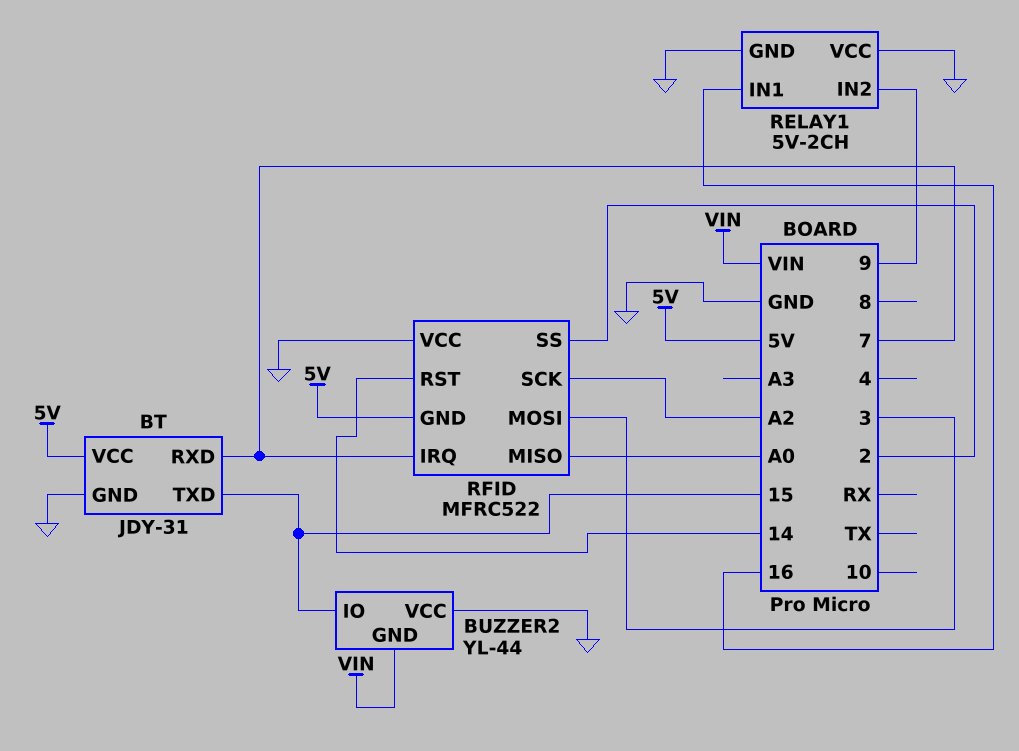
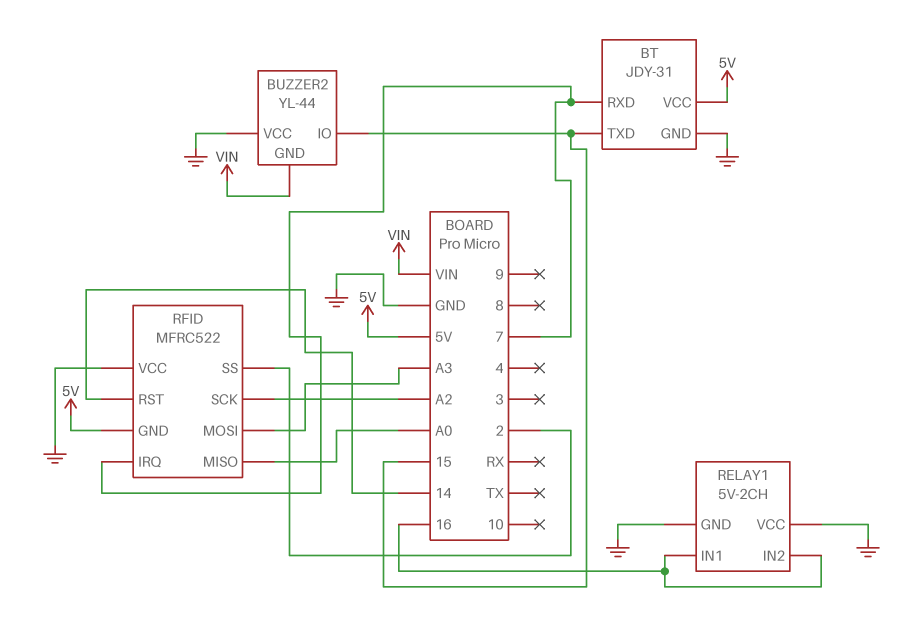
RELAY1 pin IN2: 9 -> 16
RFID pin MOSI: 3 -> A3

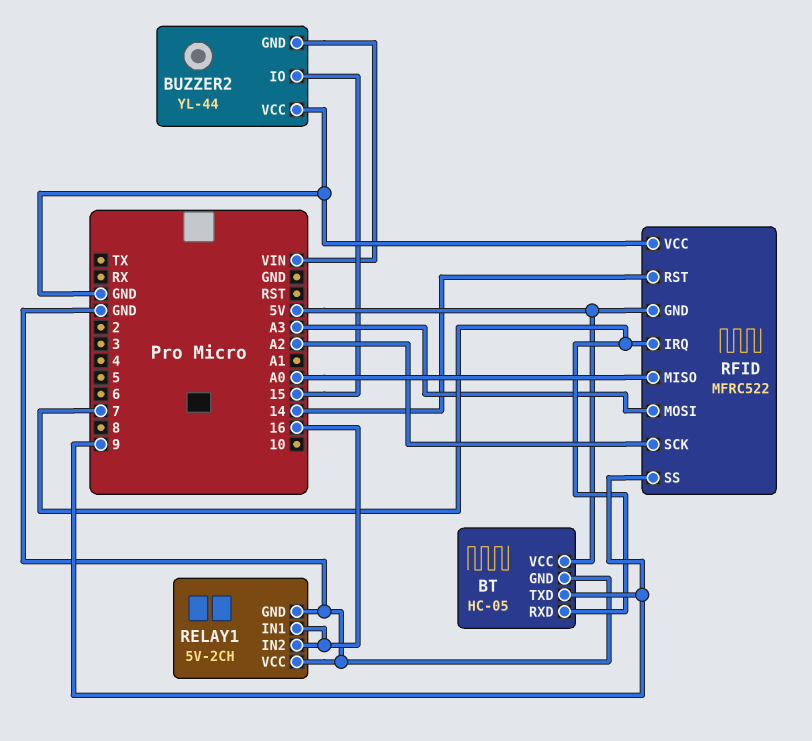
BT: JDY-31 -> HC-05
BT pin TXD: 15 -> 9
RFID pin SS: 2 -> 9

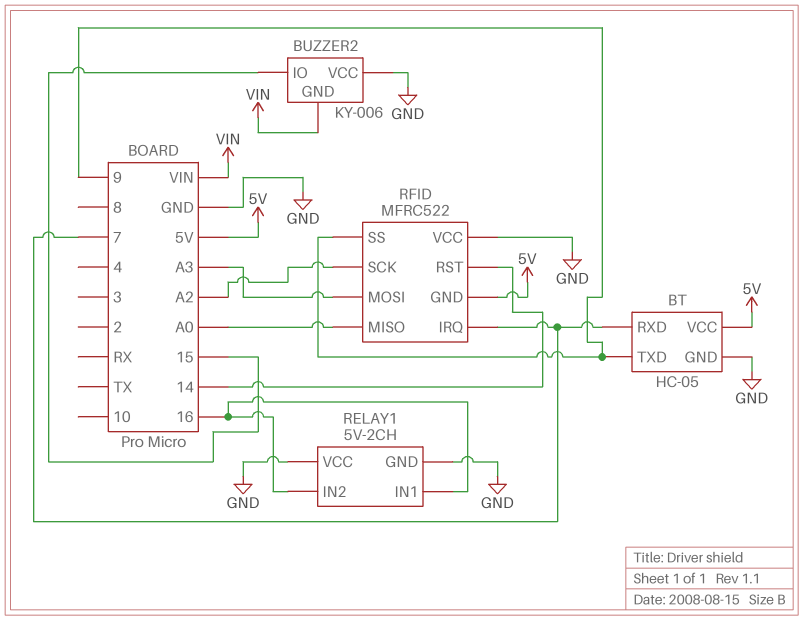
BUZZER2: YL-44 -> KY-006

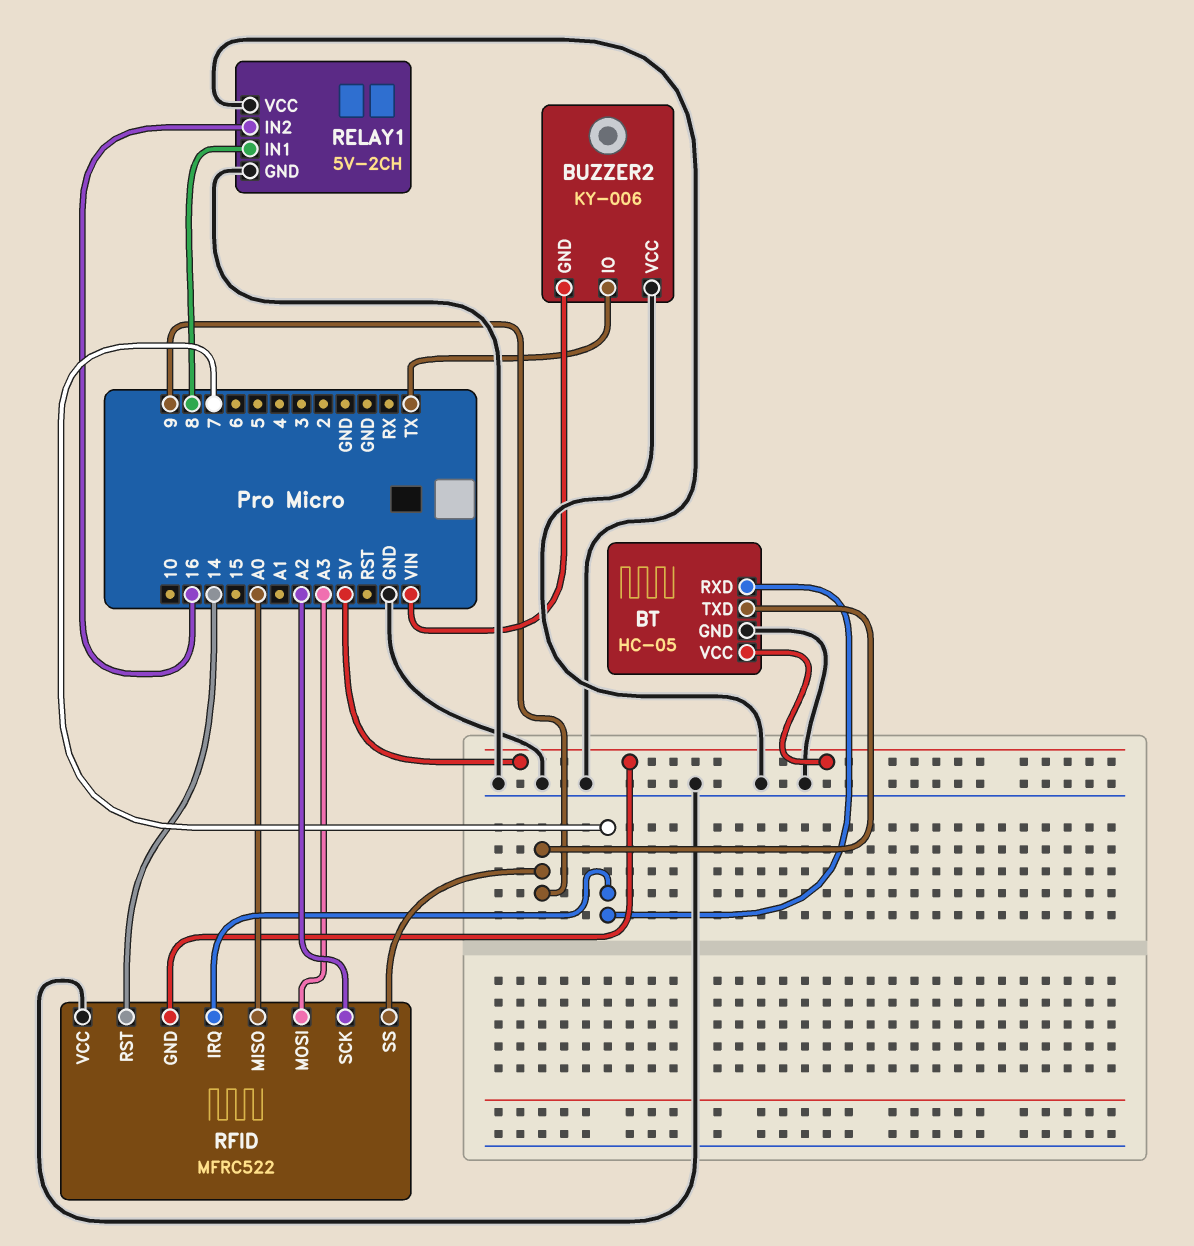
BUZZER2 pin IO: 15 -> TX
RELAY1 pin IN1: 16 -> 8

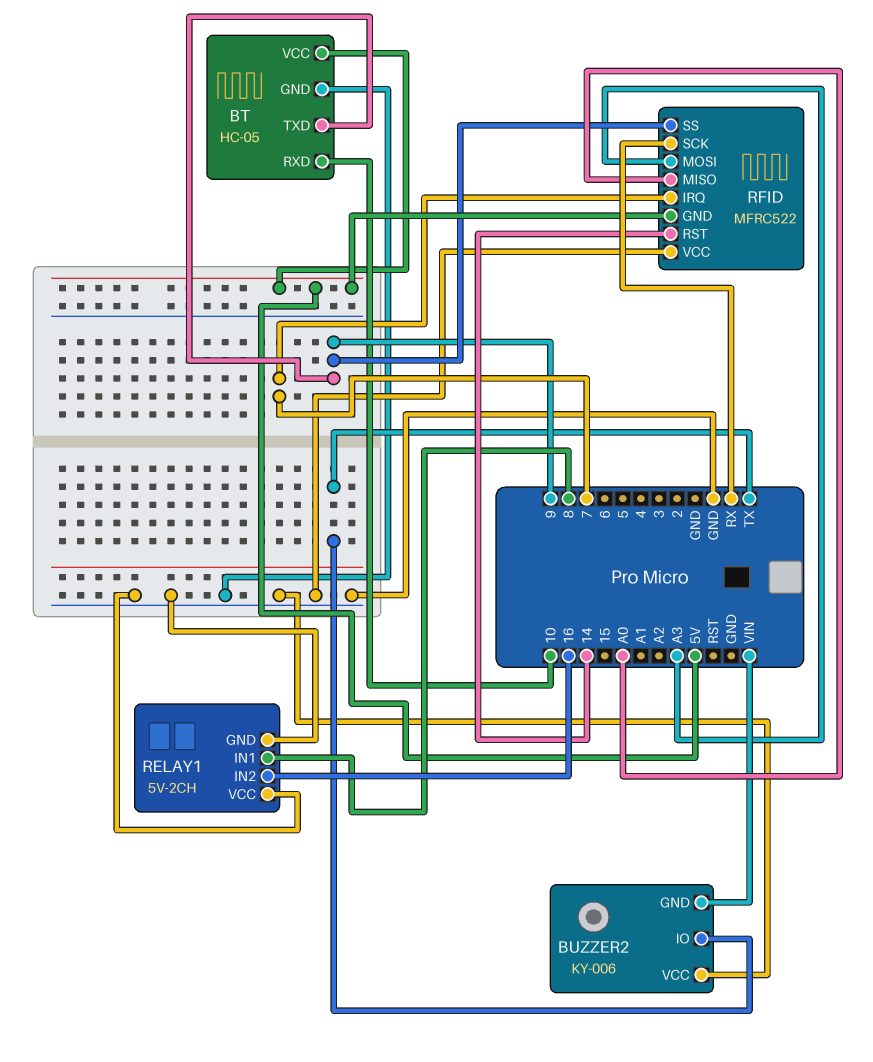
BT pin RXD: 7 -> 10
RFID pin SCK: A2 -> RX

